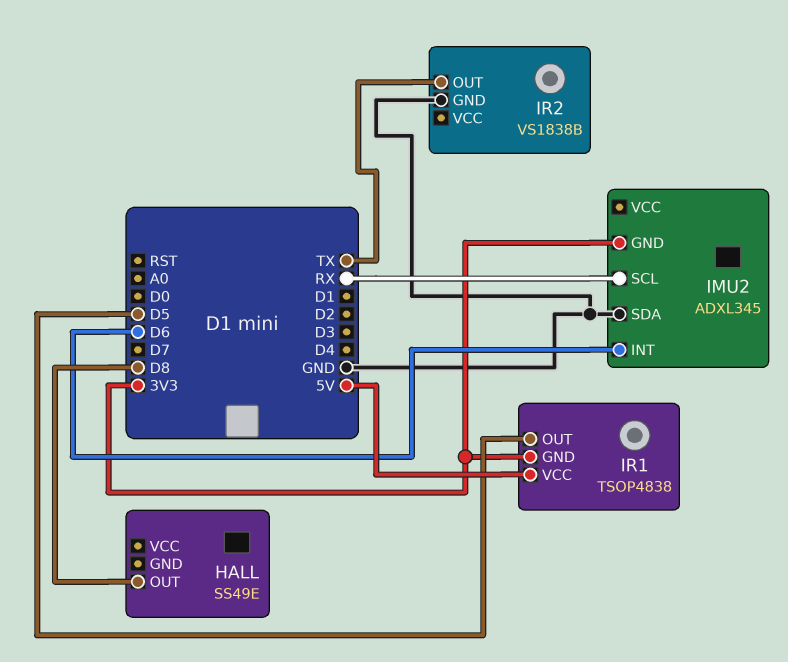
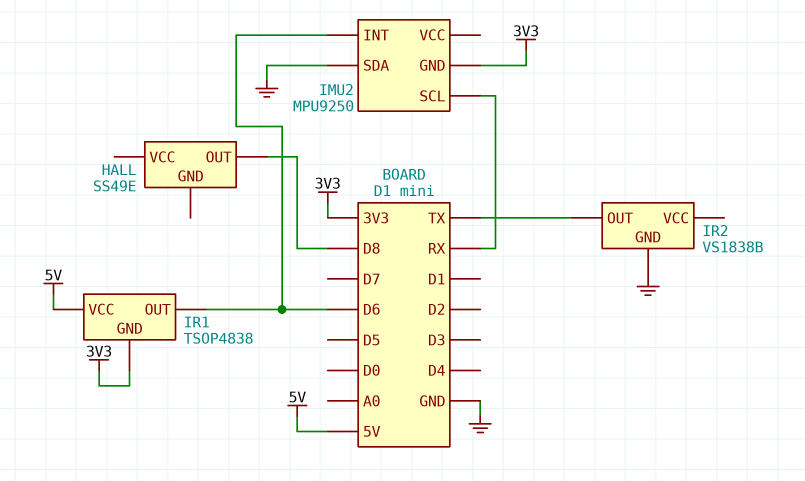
IMU2: ADXL345 -> MPU9250
IR1 pin OUT: D5 -> D6

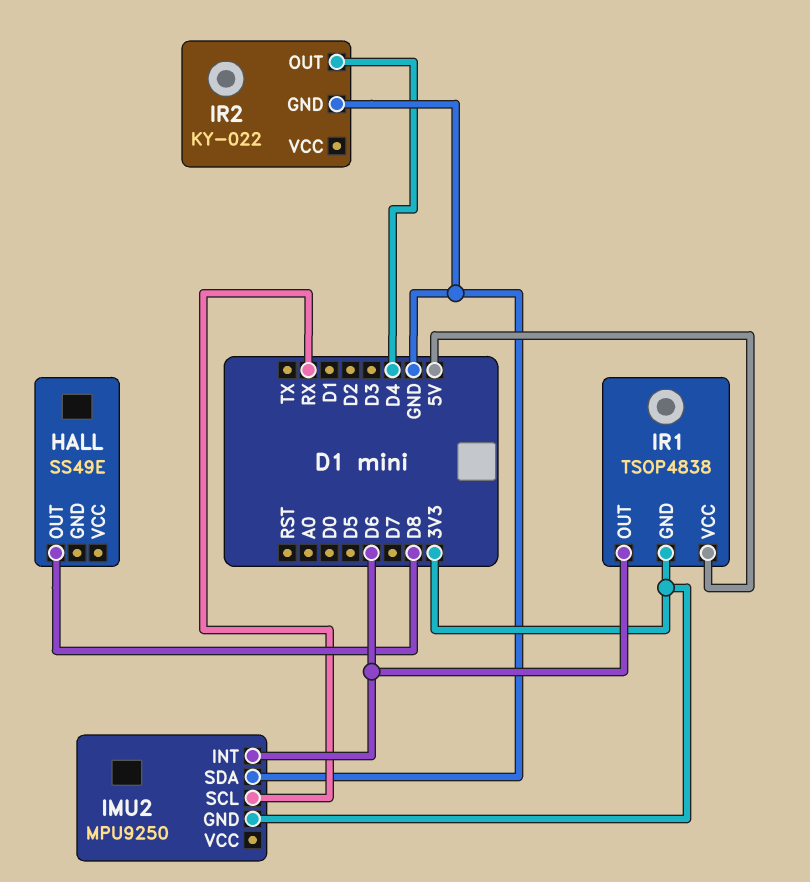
IR2: VS1838B -> KY-022
IR2 pin OUT: TX -> D4

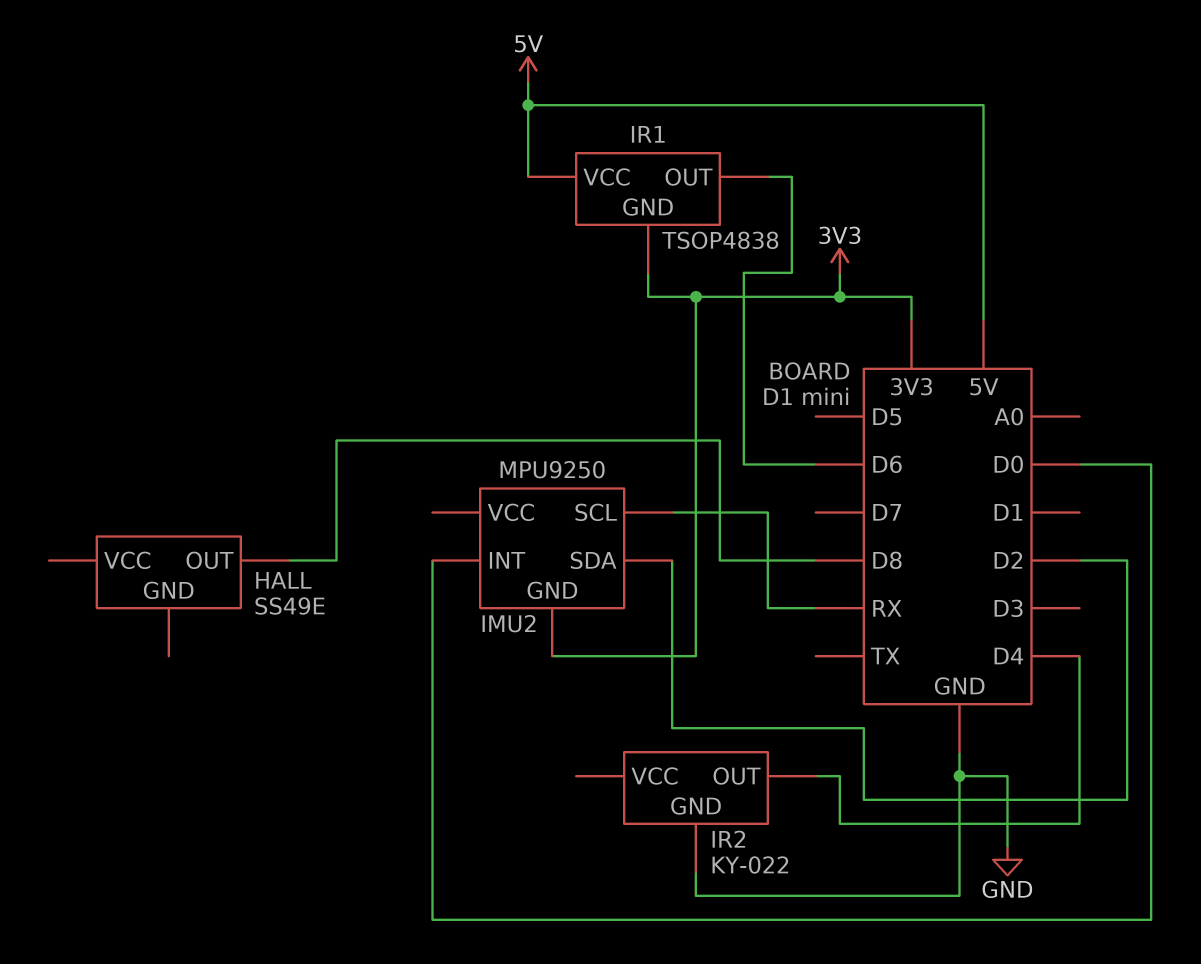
IMU2 pin INT: D6 -> D0
IMU2 pin SDA: GND -> D2

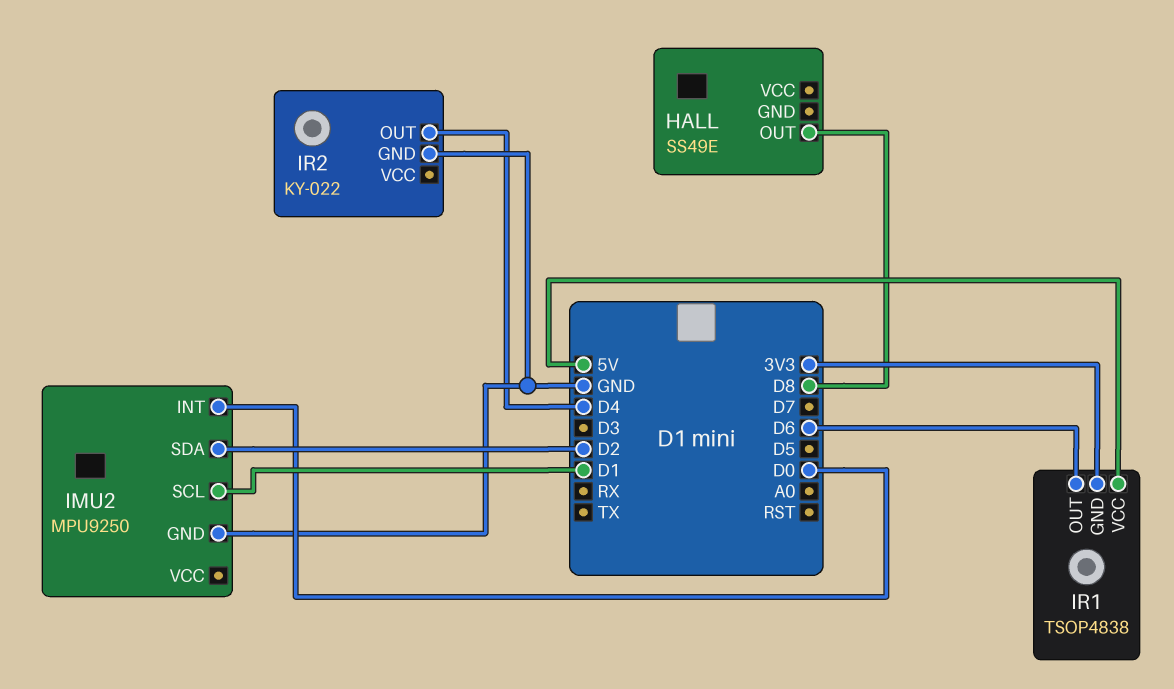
IMU2 pin GND: 3V3 -> GND
IMU2 pin SCL: RX -> D1

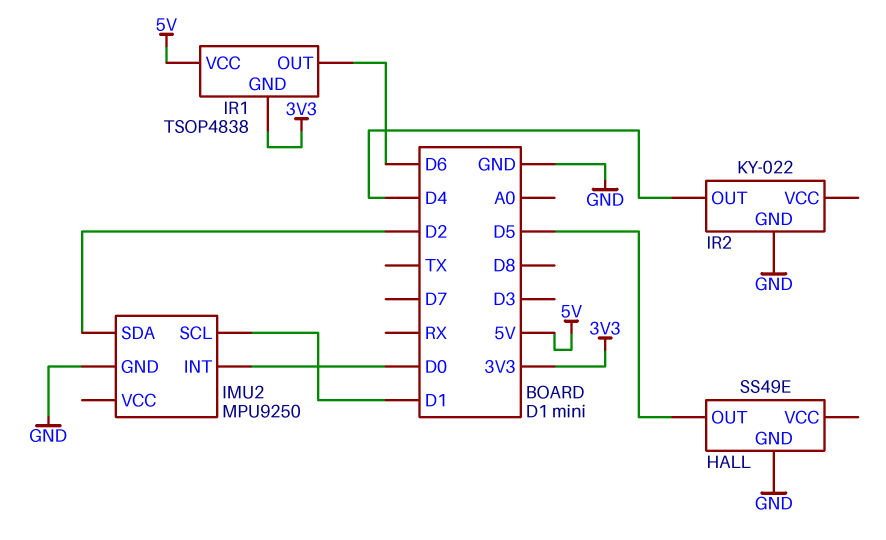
HALL pin GND: none -> GND
HALL pin OUT: D8 -> D5

